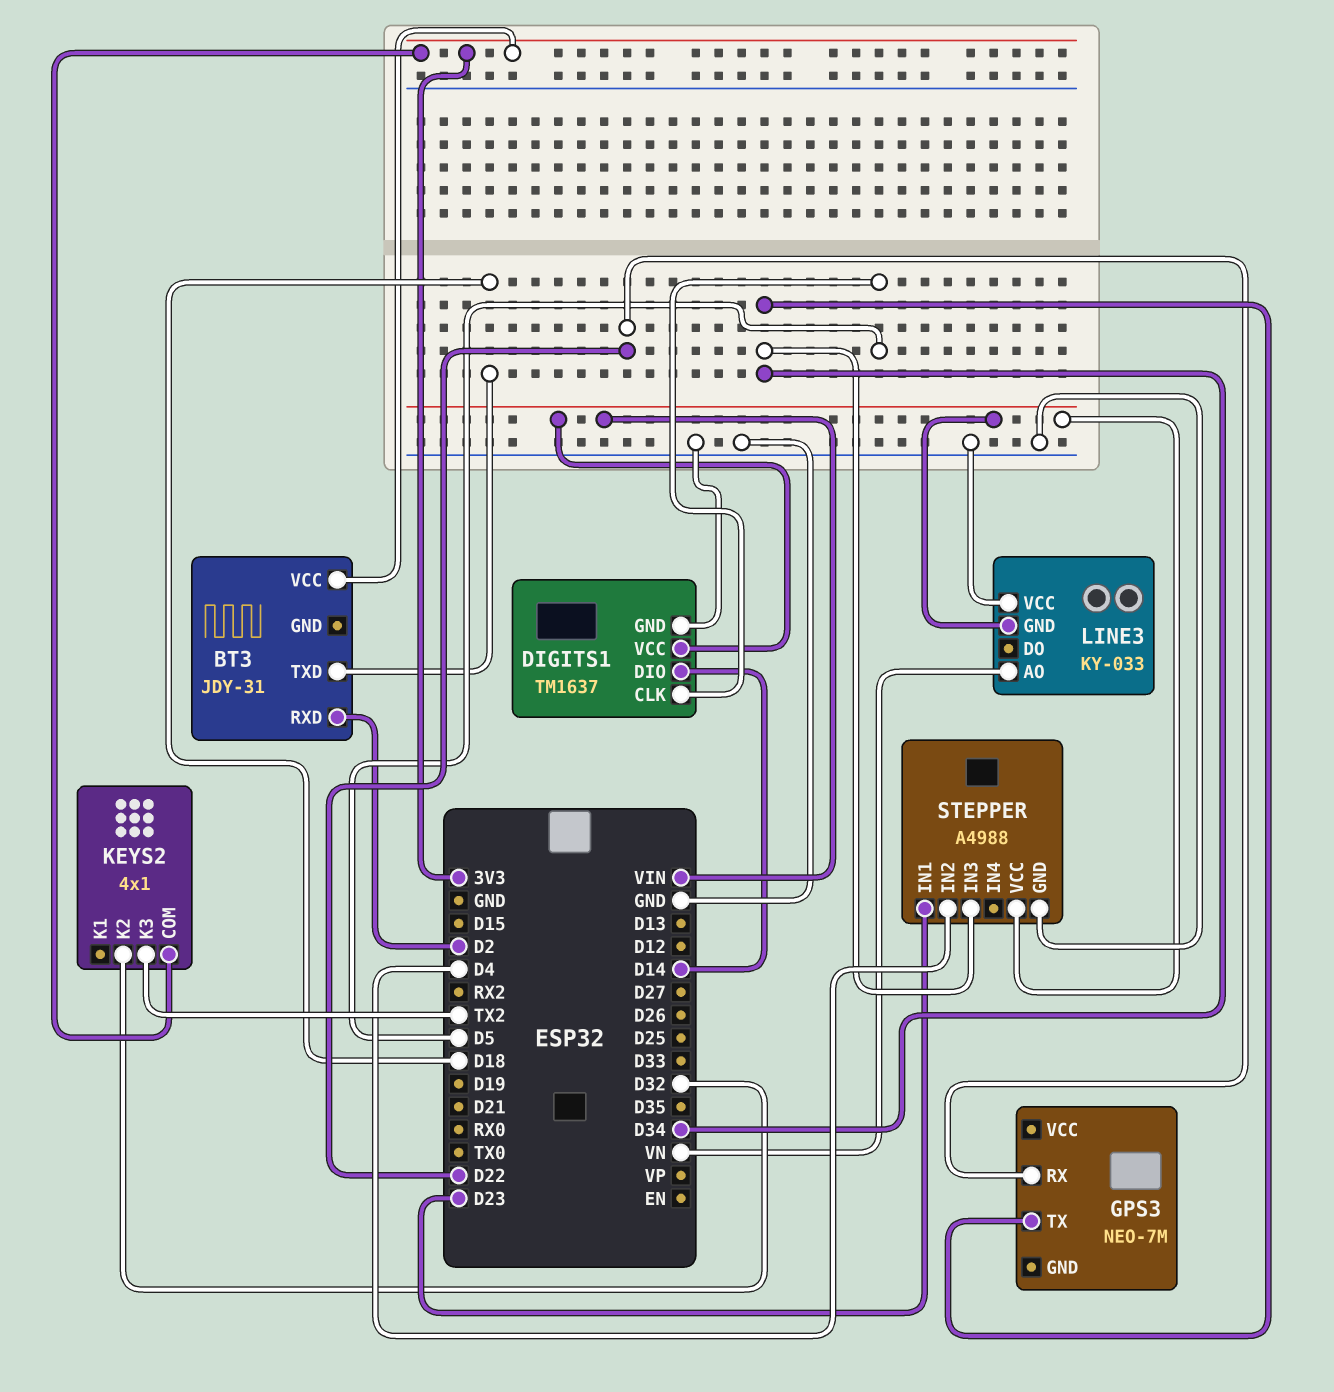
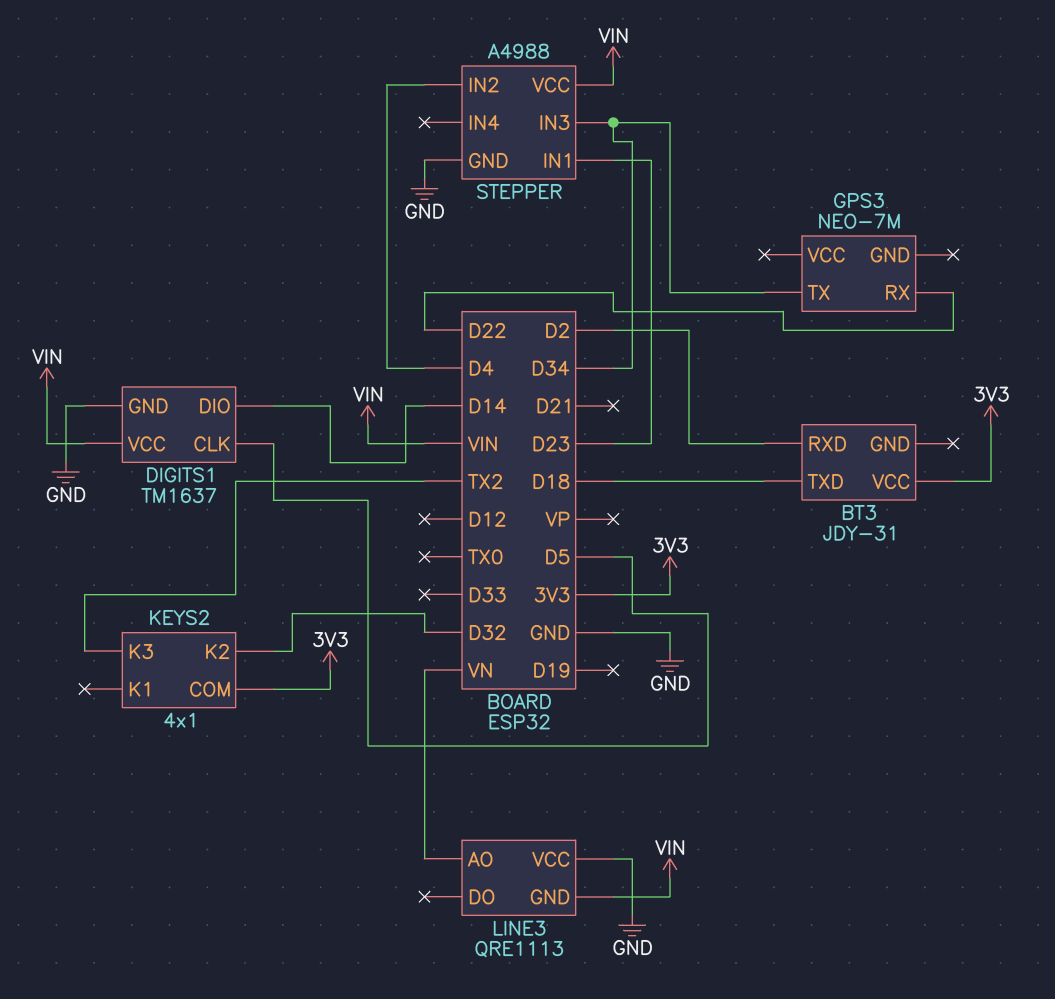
LINE3: KY-033 -> QRE1113

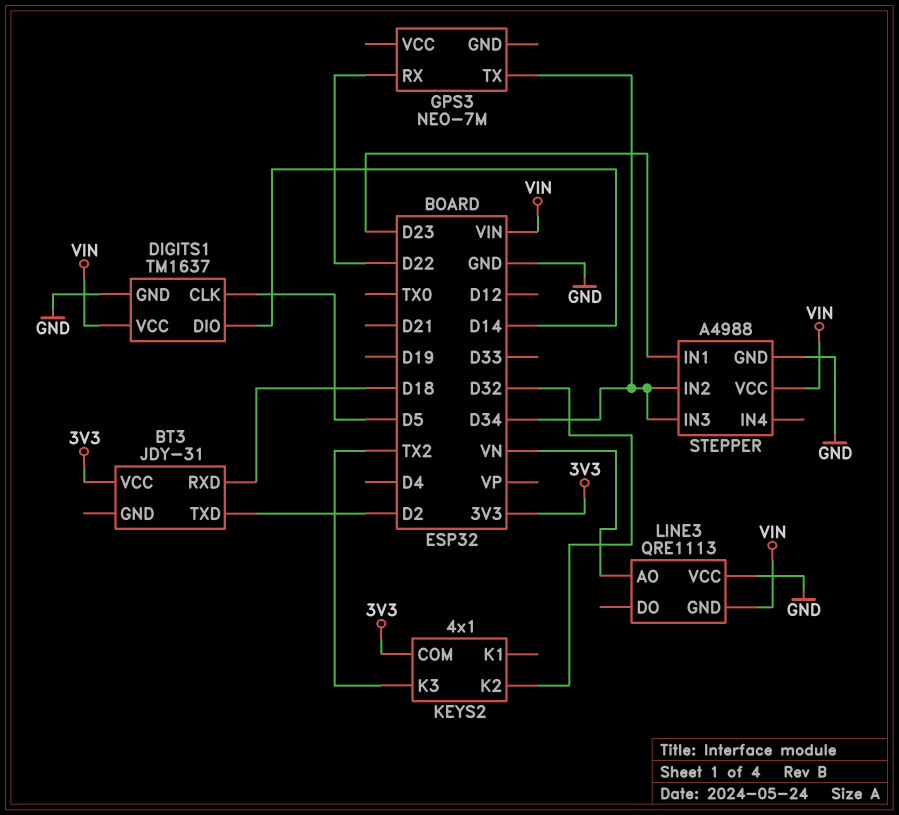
BT3 pin RXD: D2 -> D18
BT3 pin TXD: D18 -> D2
STEPPER pin IN2: D4 -> D34

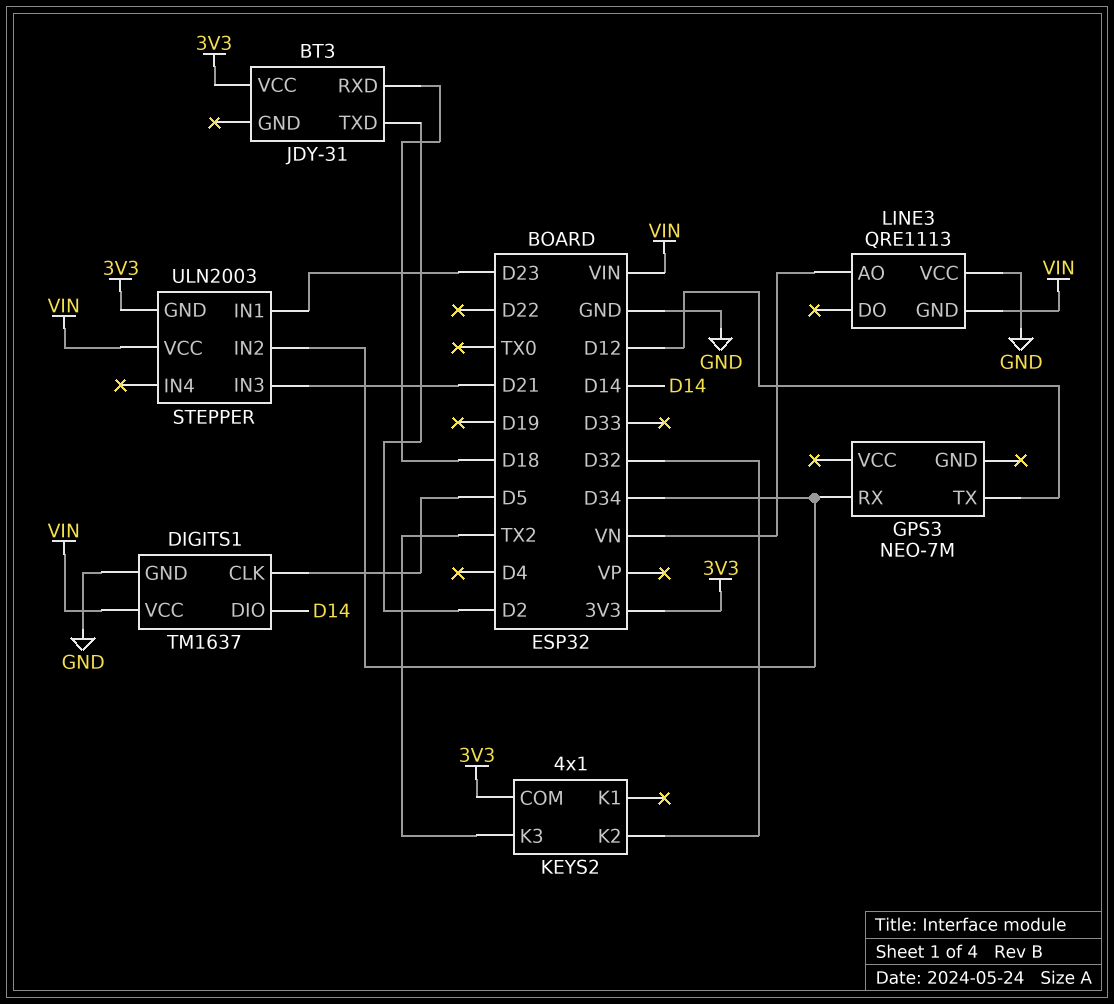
GPS3 pin RX: D22 -> D34
GPS3 pin TX: D34 -> D12
STEPPER: A4988 -> ULN2003
STEPPER pin GND: GND -> 3V3
STEPPER pin IN3: D34 -> D21

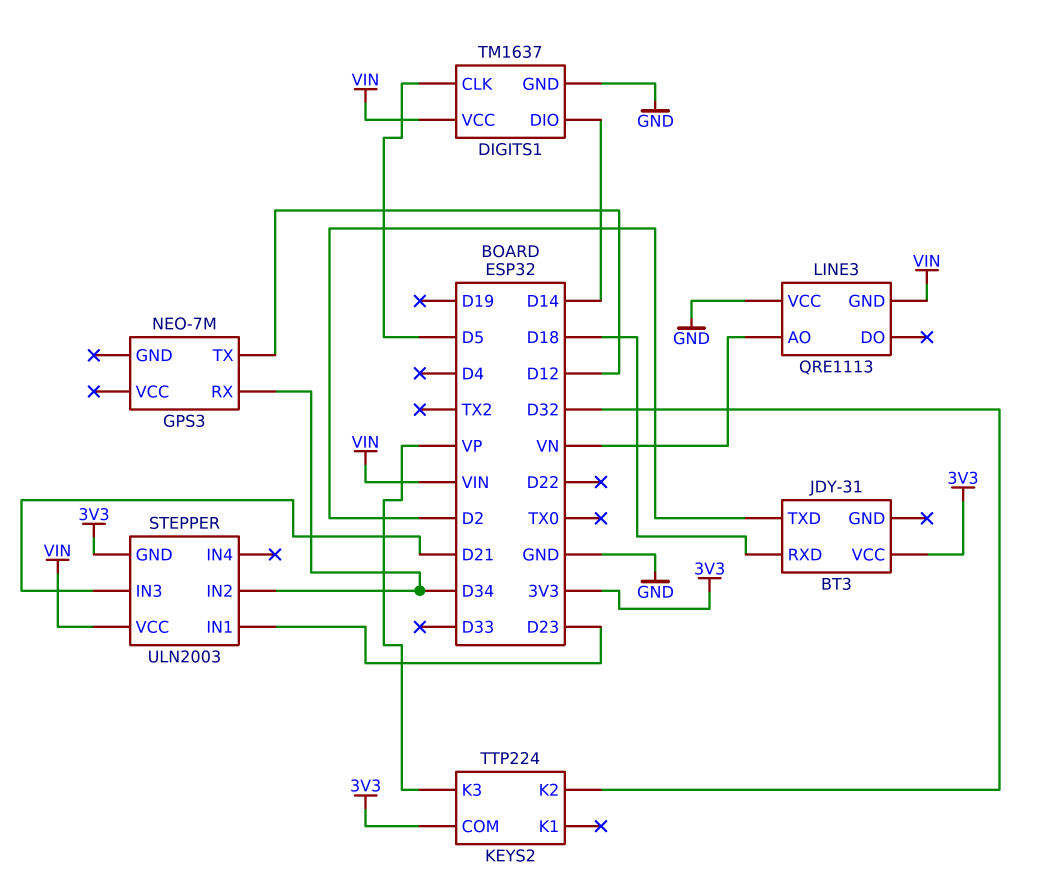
KEYS2: 4x1 -> TTP224
KEYS2 pin K3: TX2 -> VP

